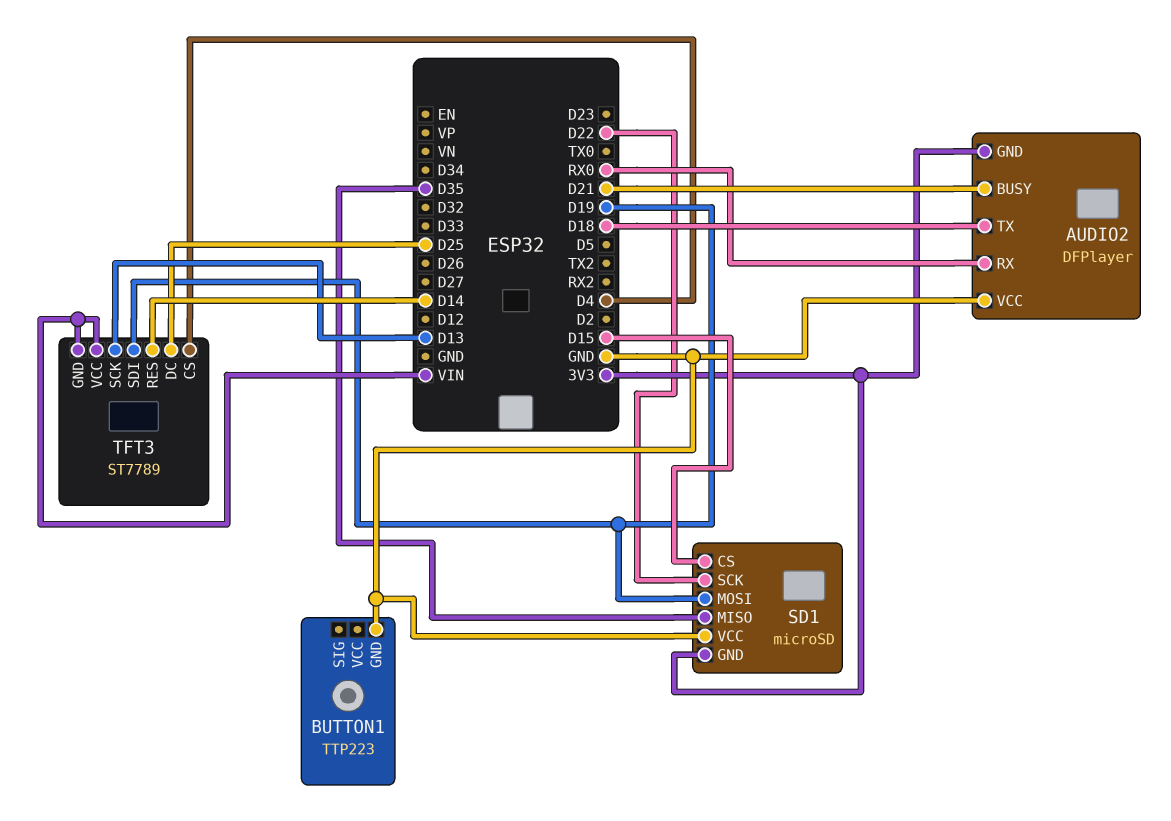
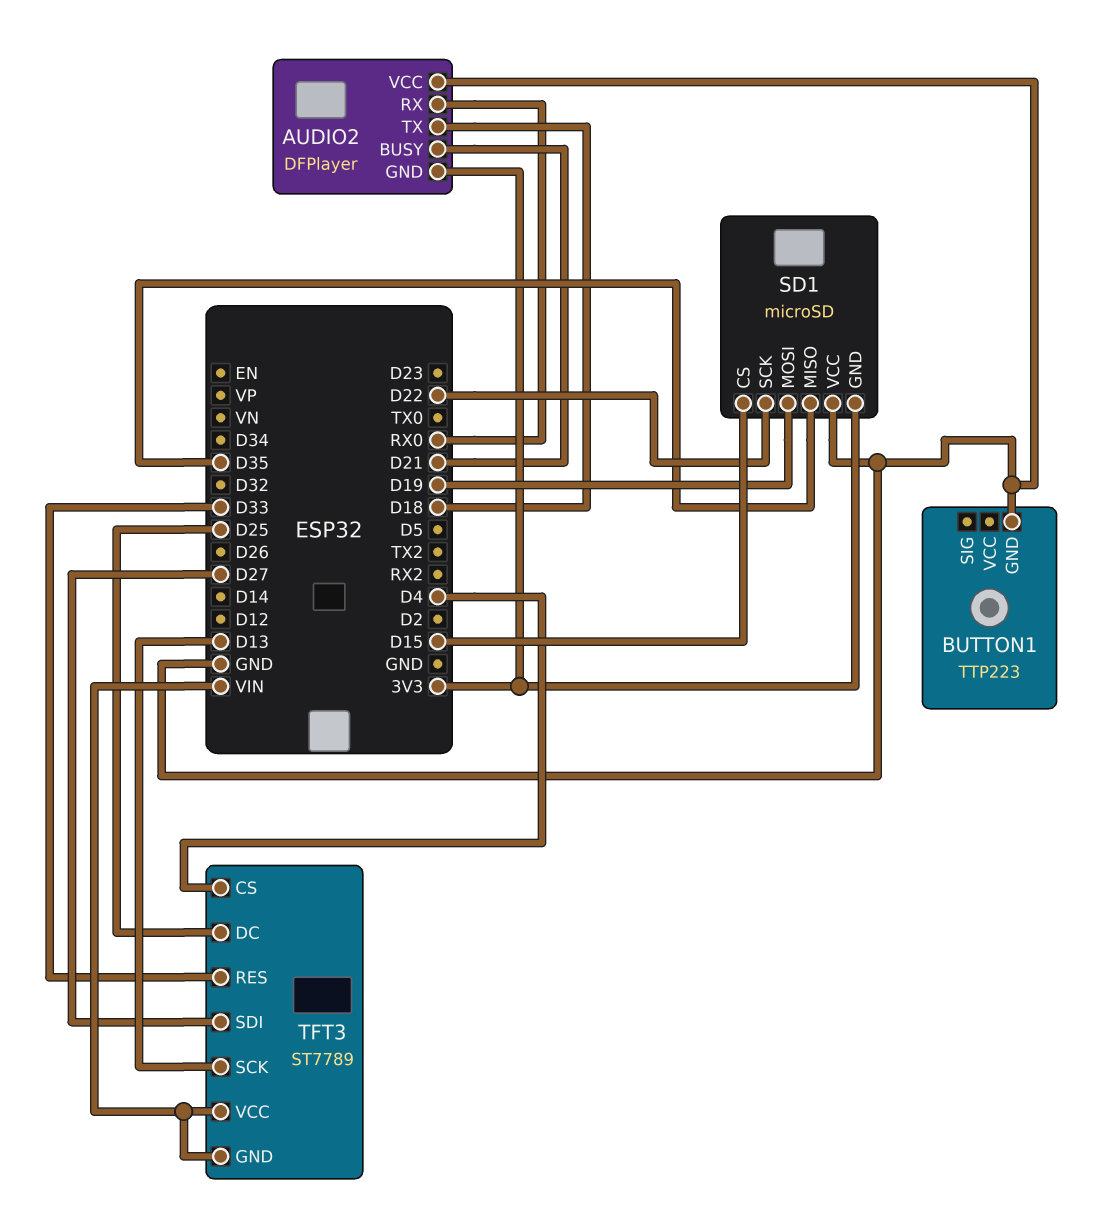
TFT3 pin RES: D14 -> D33
TFT3 pin SDI: D19 -> D27

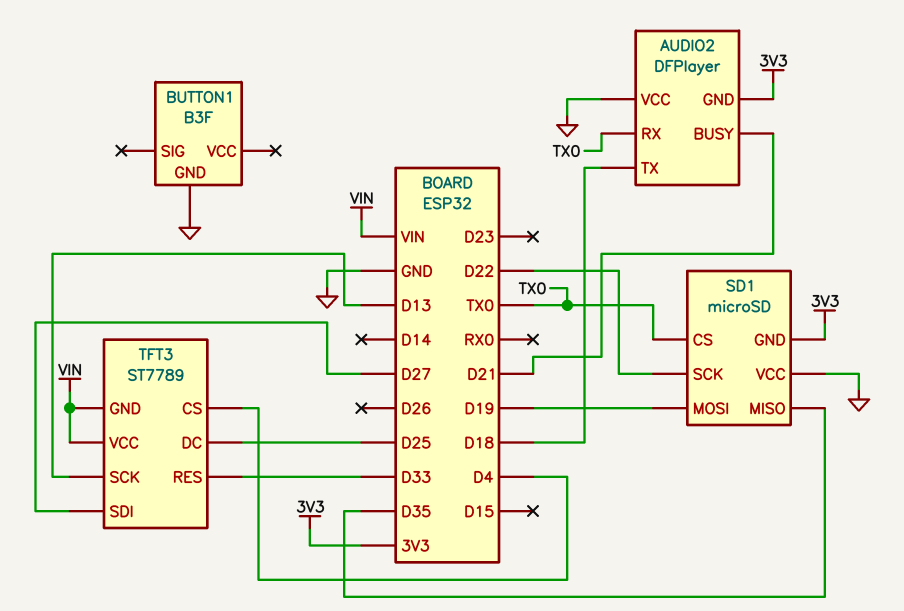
AUDIO2 pin RX: RX0 -> TX0
BUTTON1: TTP223 -> B3F
SD1 pin CS: D15 -> TX0

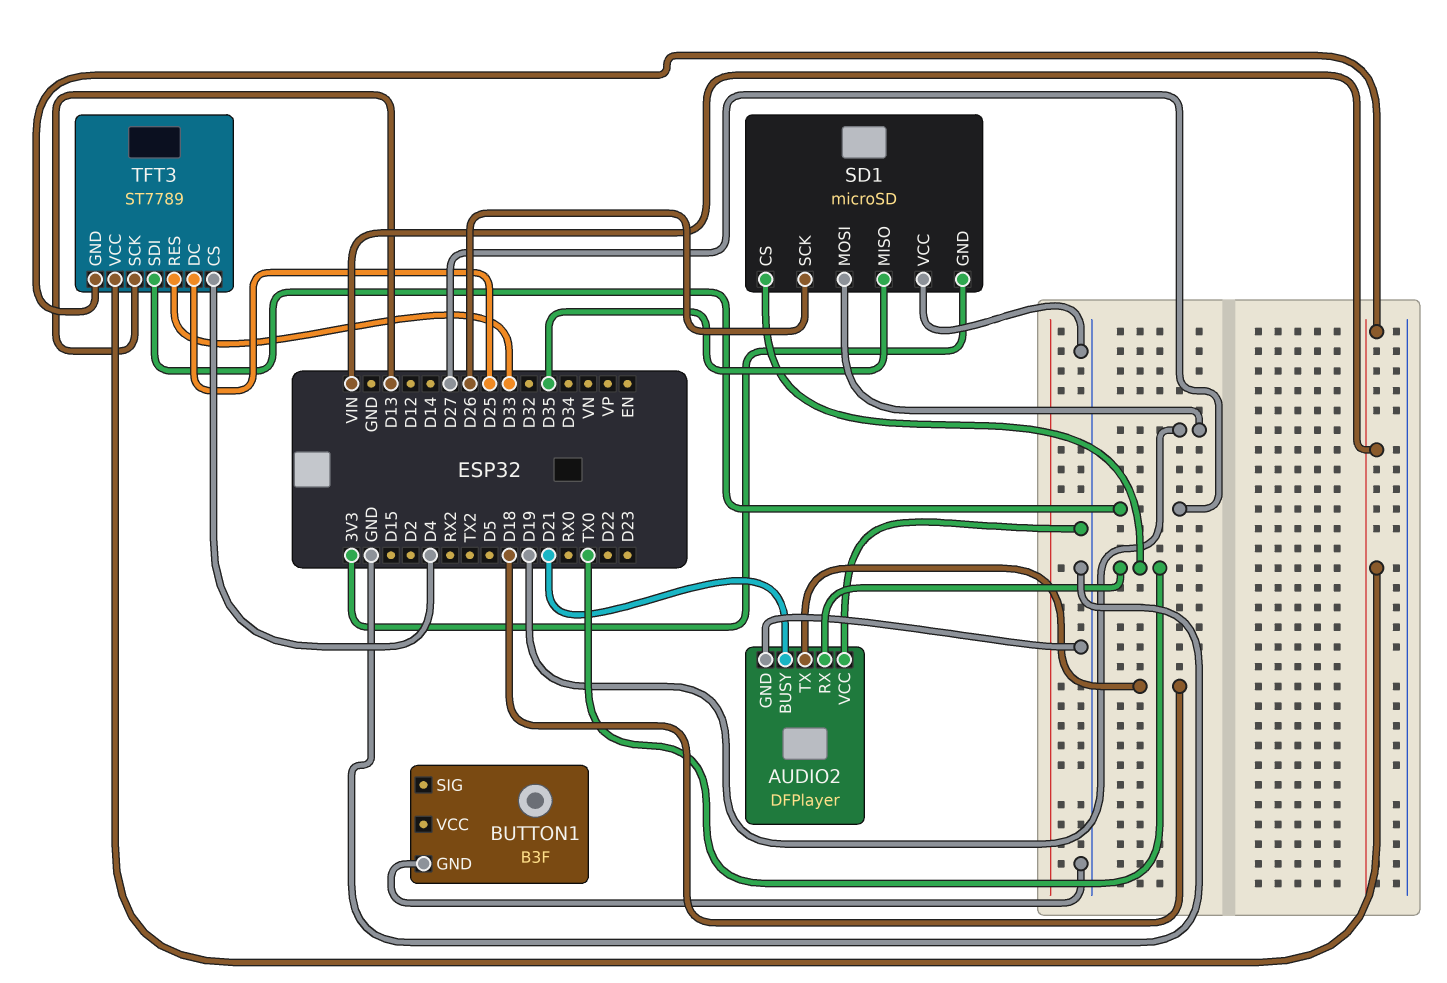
AUDIO2 pin GND: 3V3 -> GND
SD1 pin SCK: D22 -> D26

